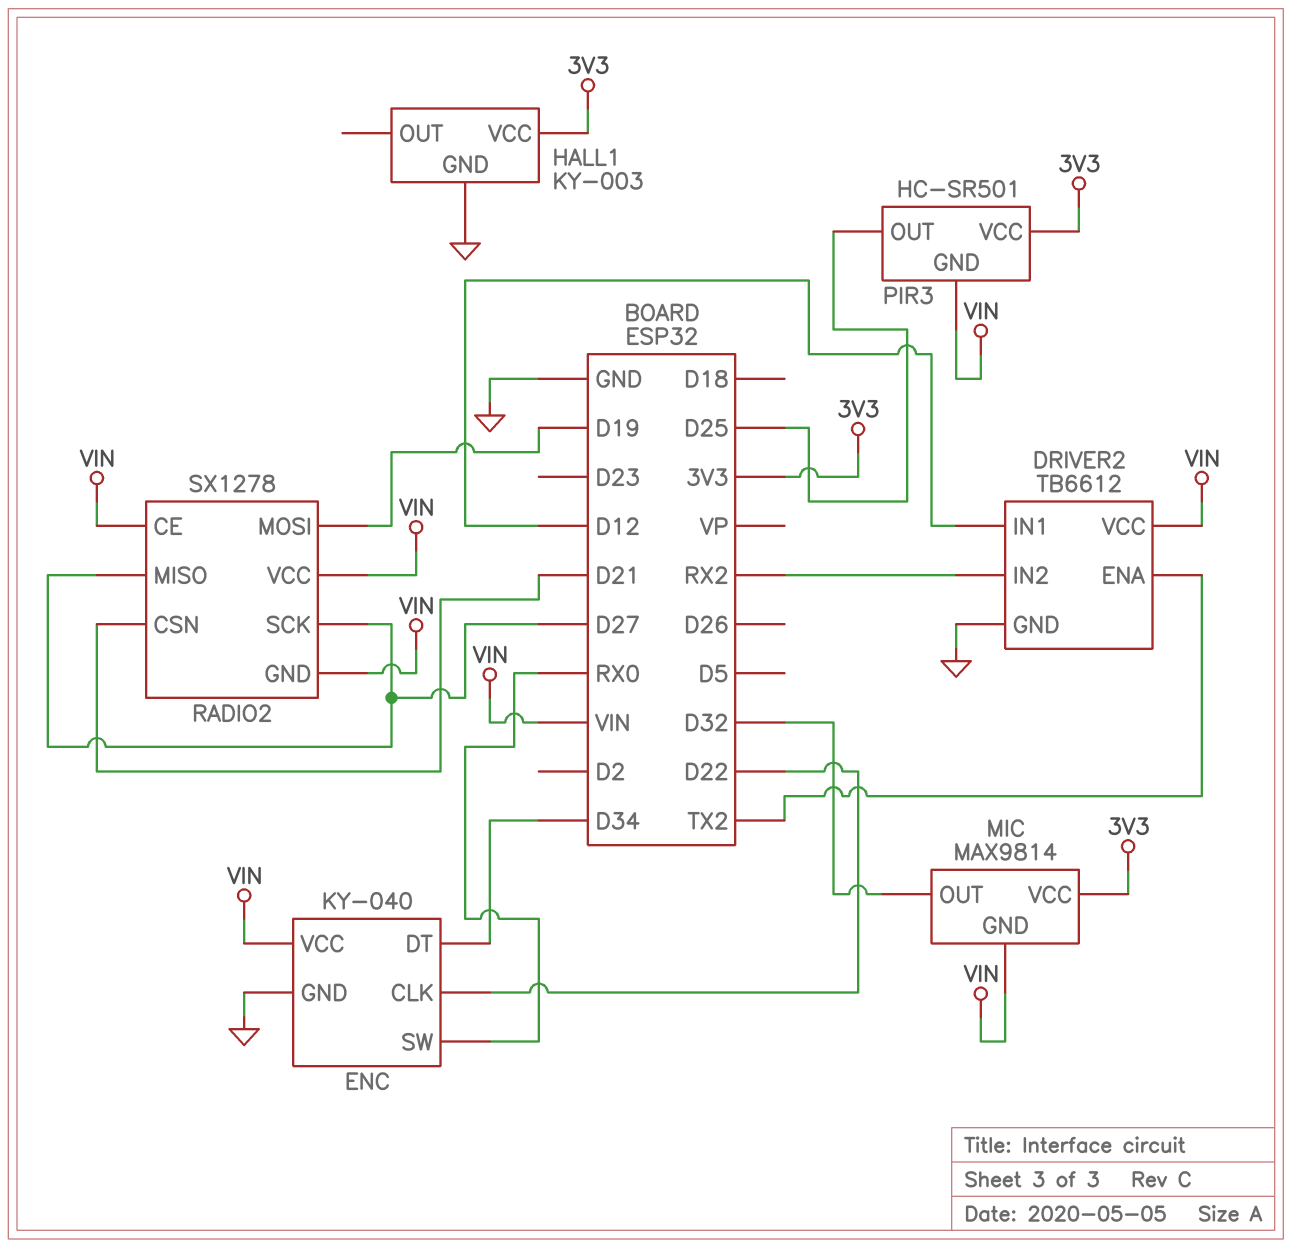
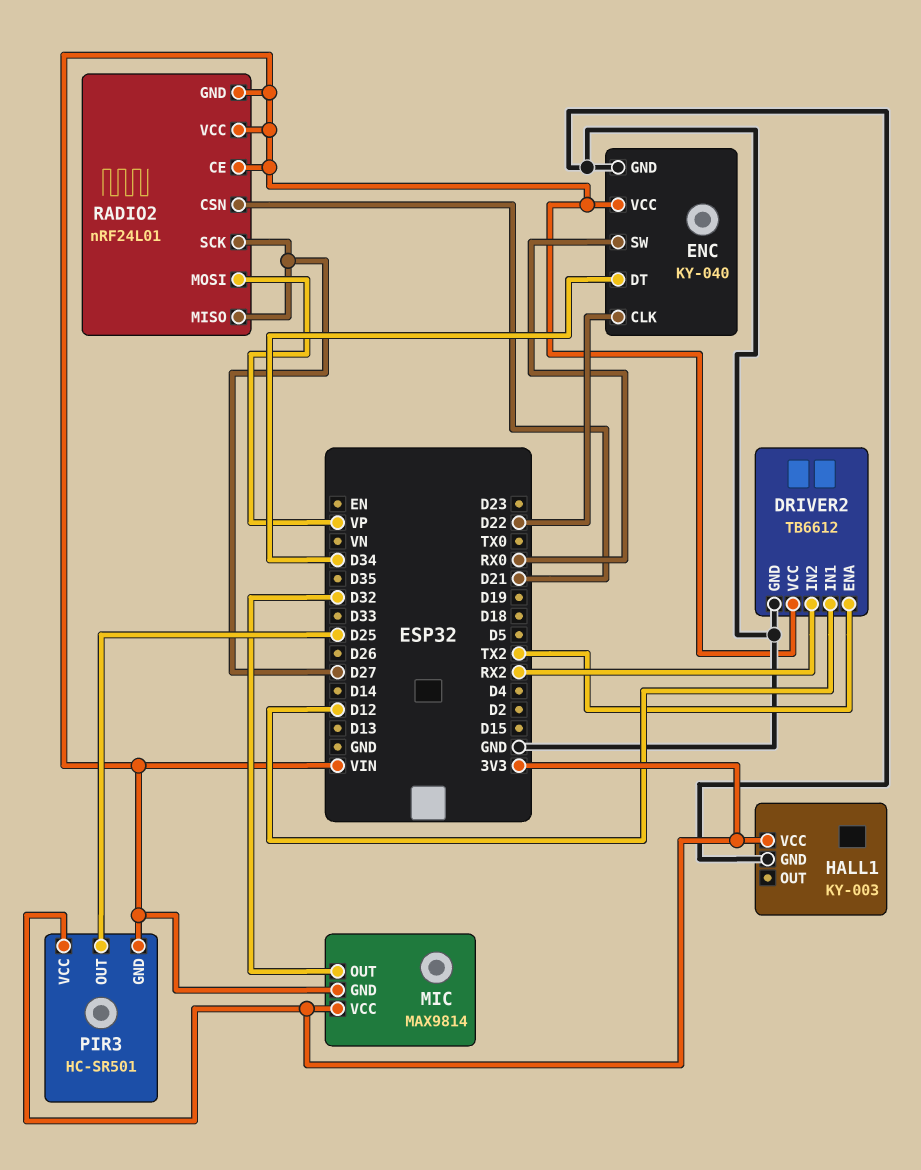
RADIO2: SX1278 -> nRF24L01
RADIO2 pin MOSI: D19 -> VP

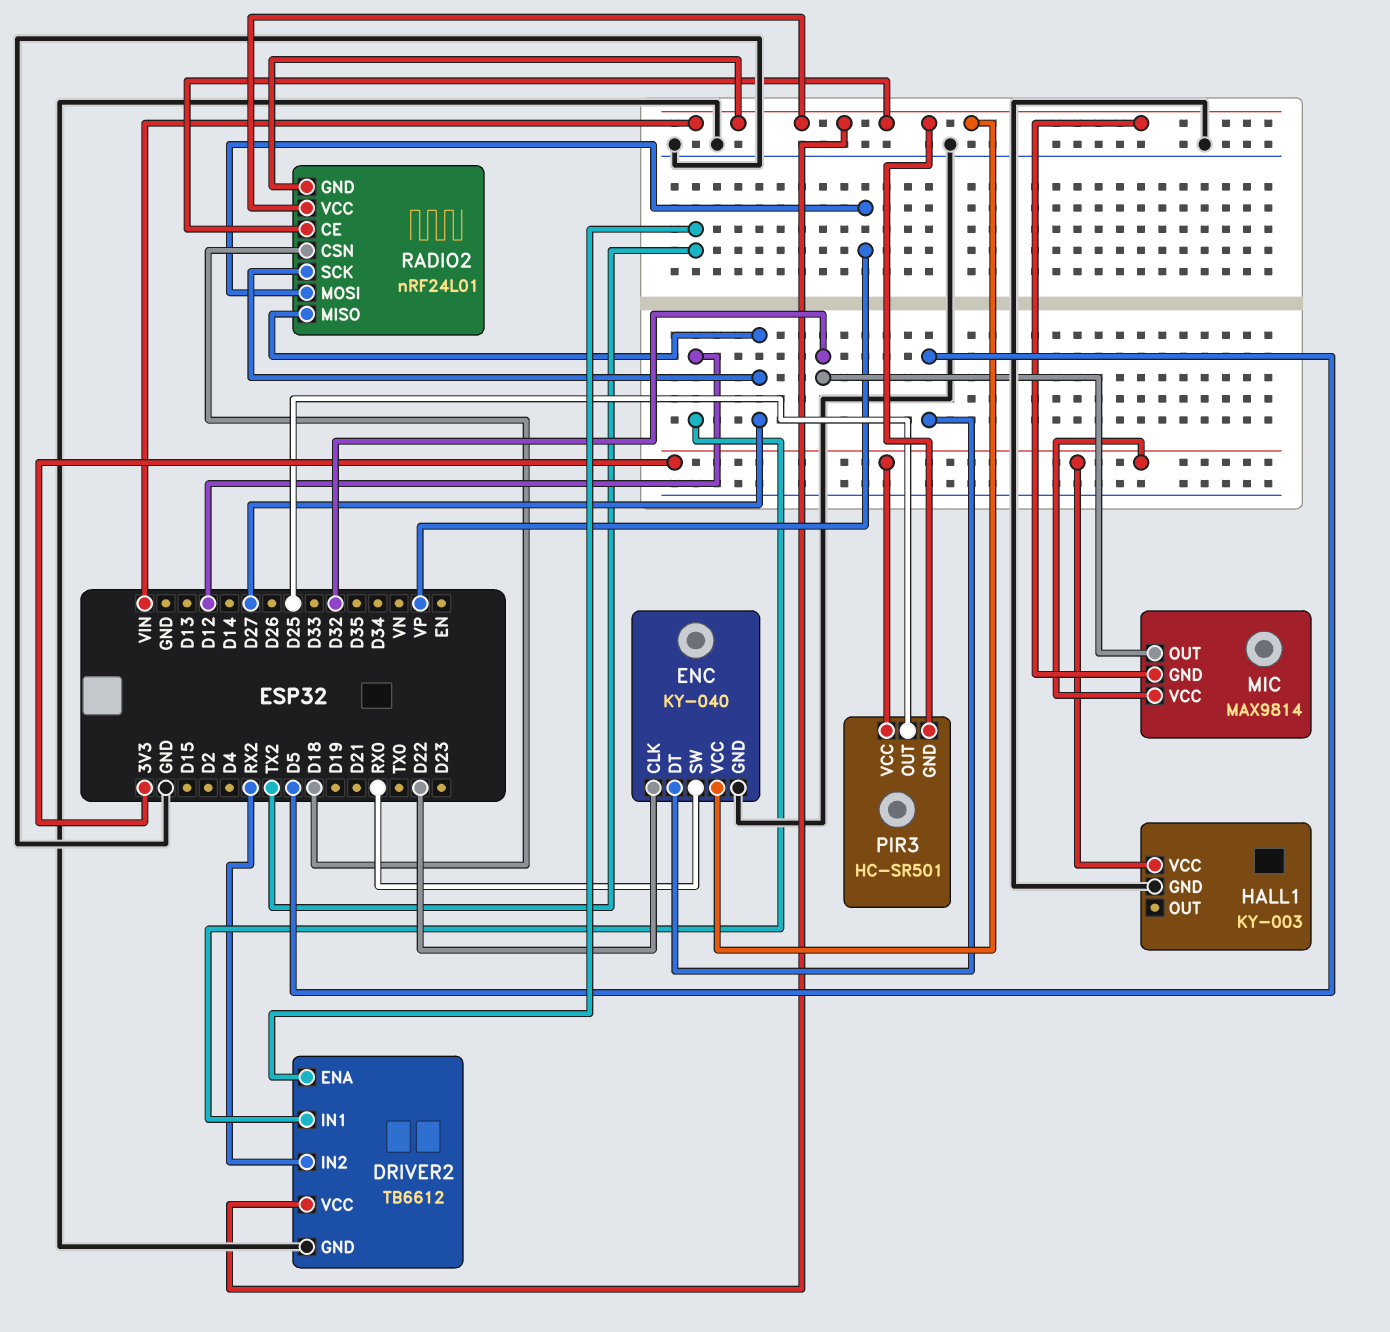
ENC pin DT: D34 -> D5
RADIO2 pin CSN: D21 -> D18

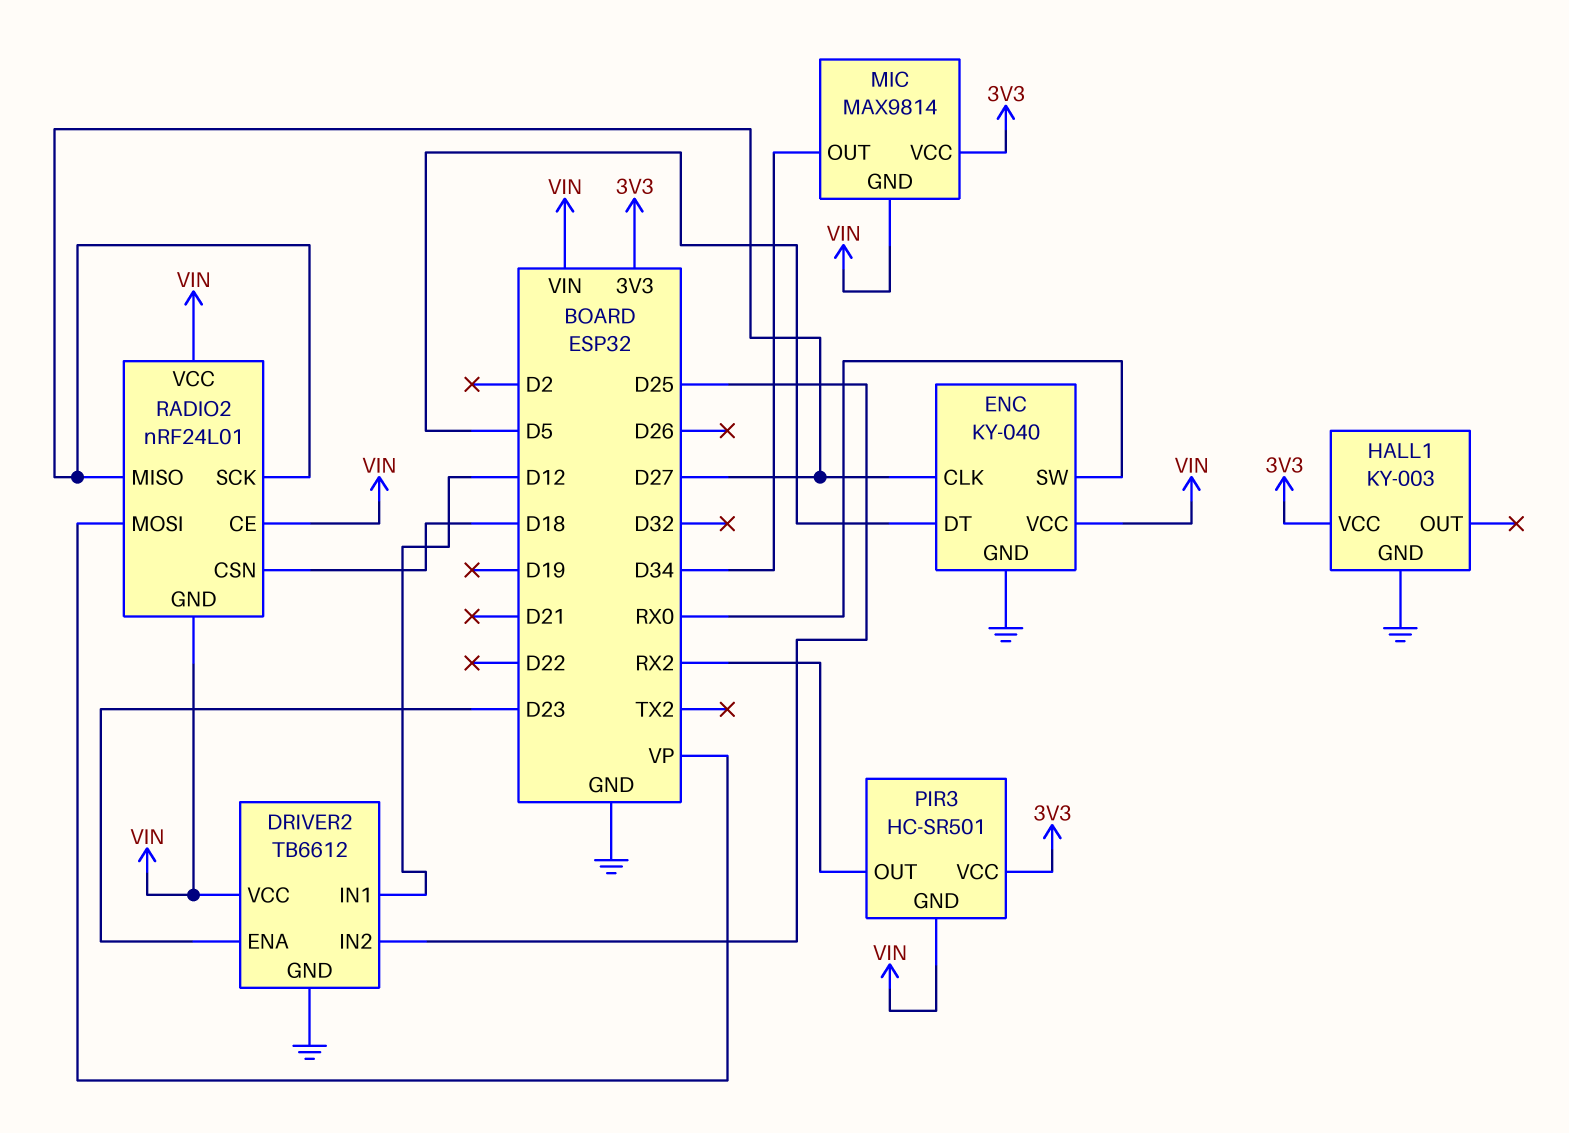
DRIVER2 pin ENA: TX2 -> D23
DRIVER2 pin IN2: RX2 -> D25
ENC pin CLK: D22 -> D27
MIC pin OUT: D32 -> D34
PIR3 pin OUT: D25 -> RX2

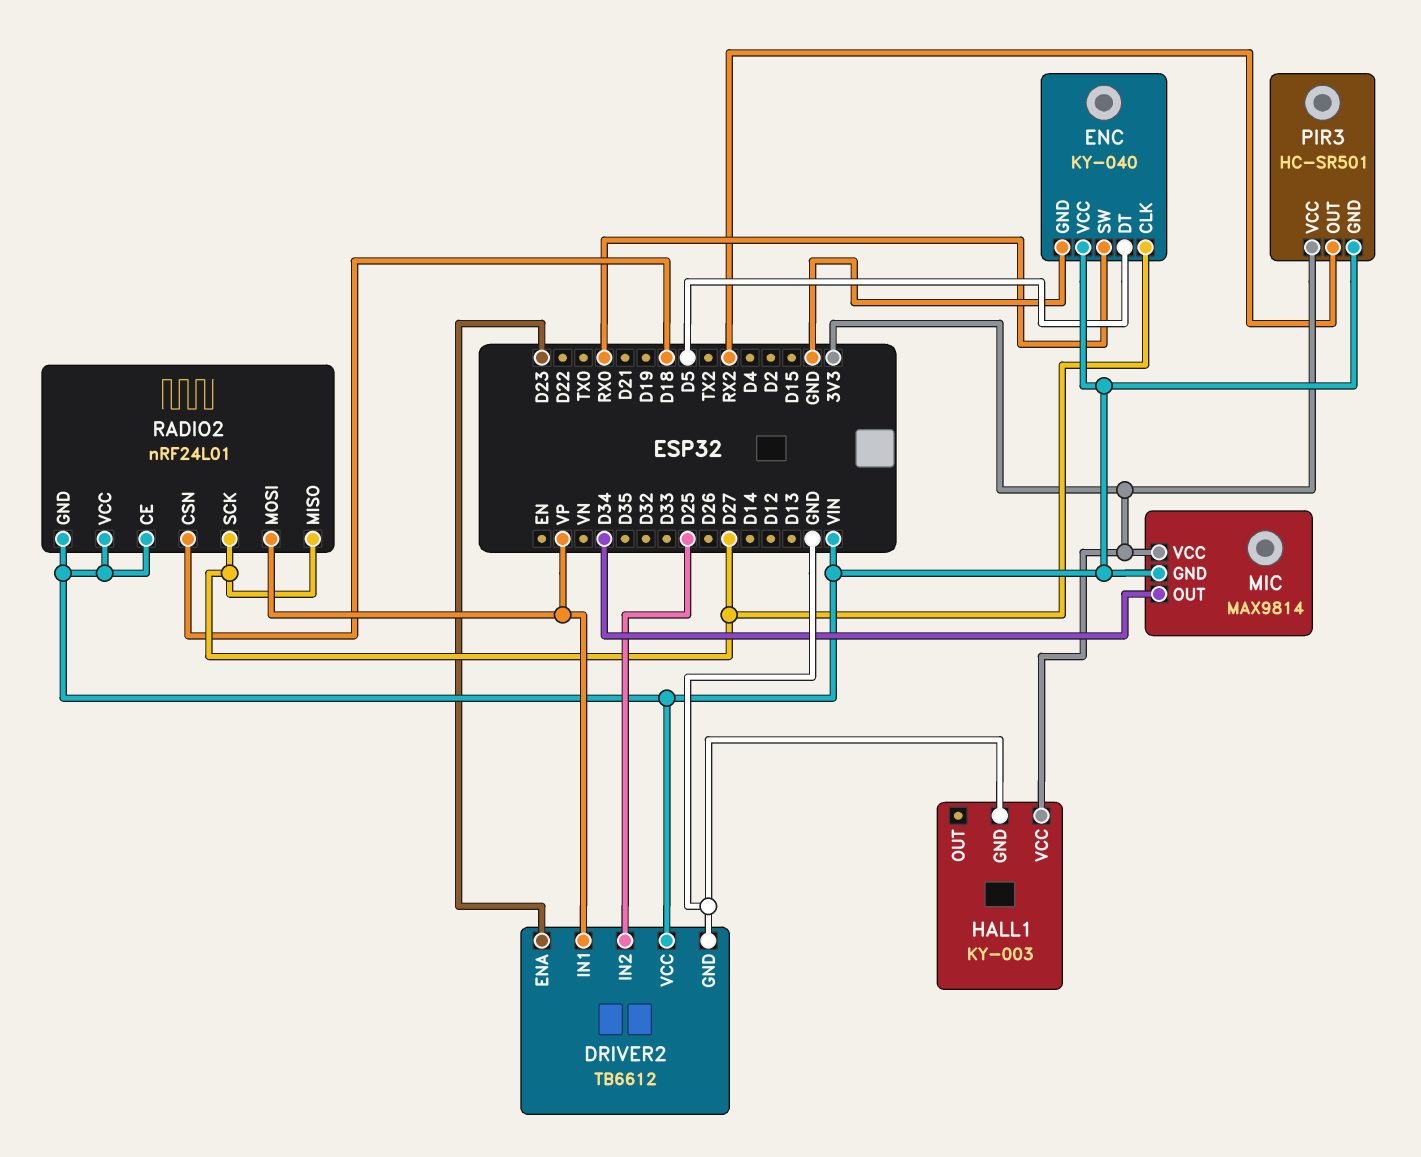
DRIVER2 pin IN1: D12 -> VP

